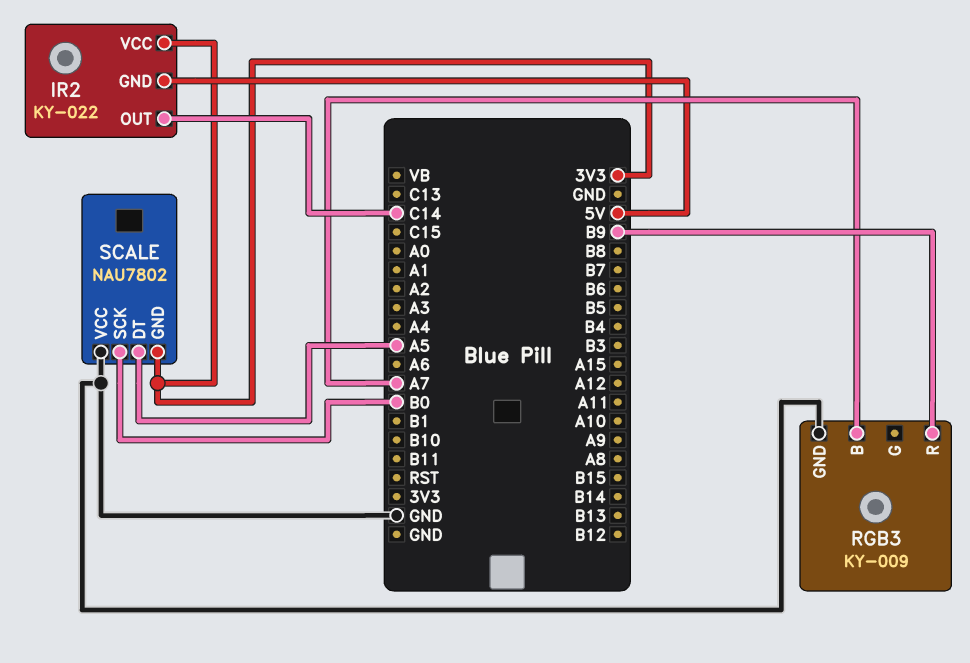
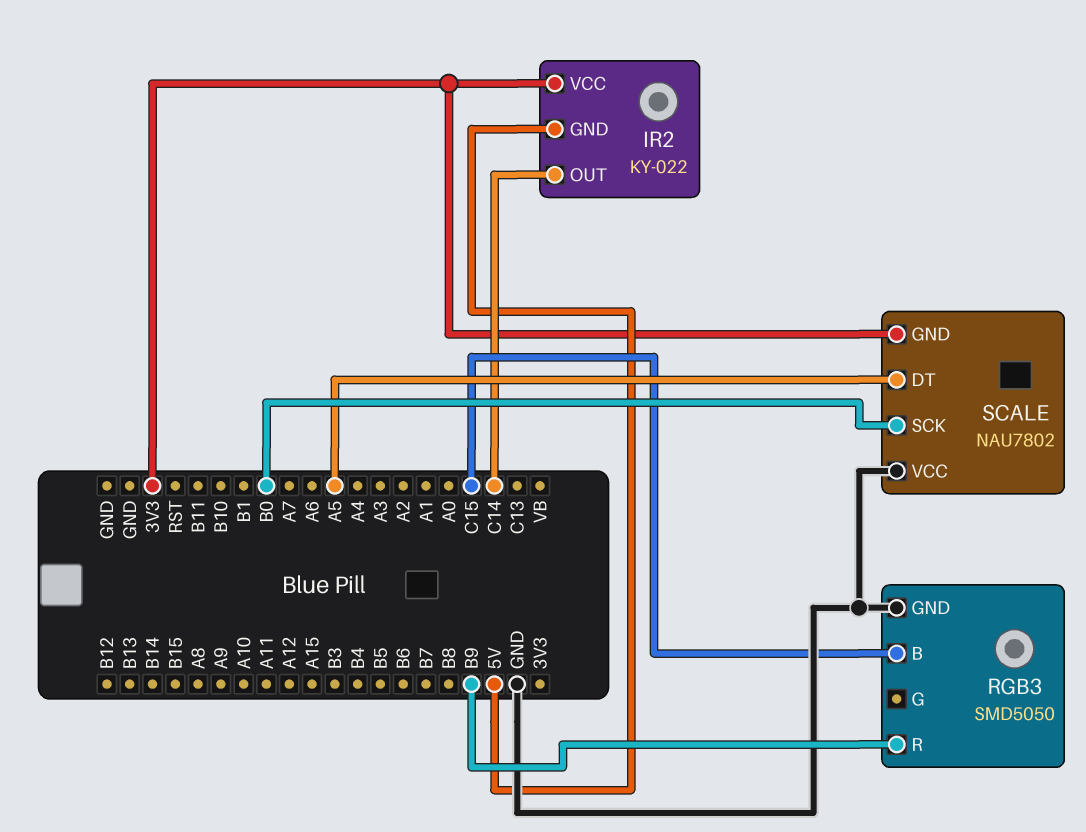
RGB3: KY-009 -> SMD5050
RGB3 pin B: A7 -> C15

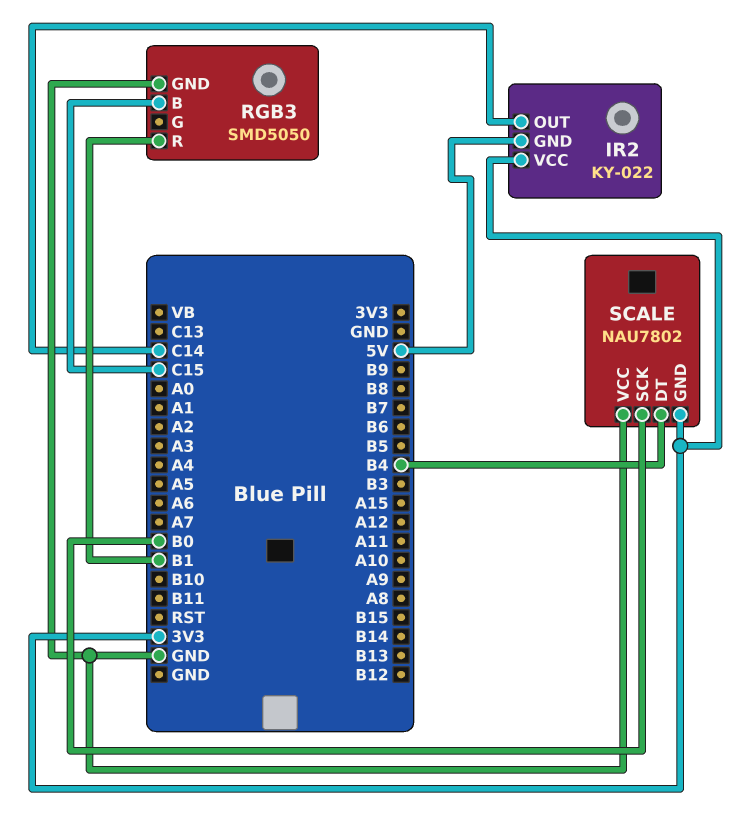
RGB3 pin R: B9 -> B1
SCALE pin DT: A5 -> B4

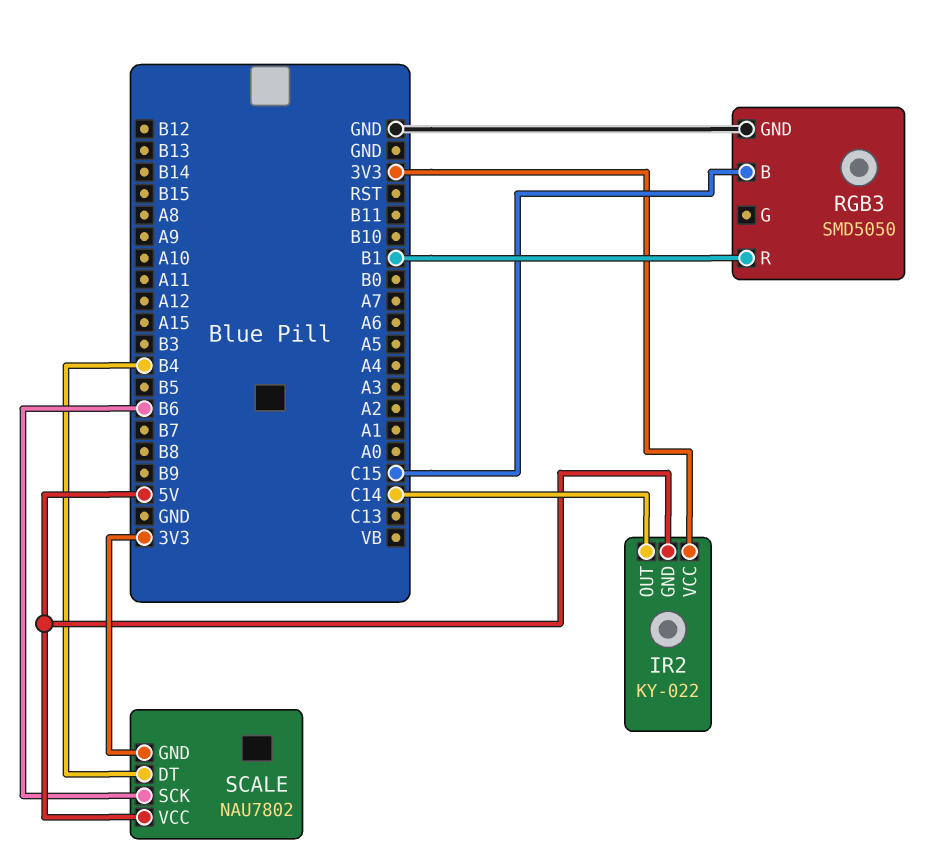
SCALE pin SCK: B0 -> B6
SCALE pin VCC: GND -> 5V

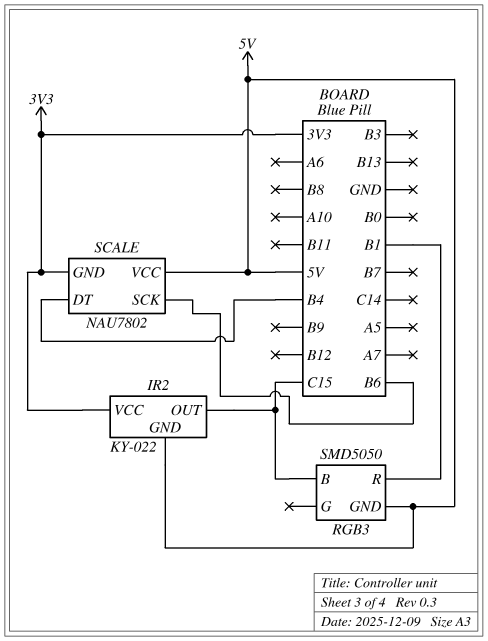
IR2 pin OUT: C14 -> C15
RGB3 pin GND: GND -> 5V

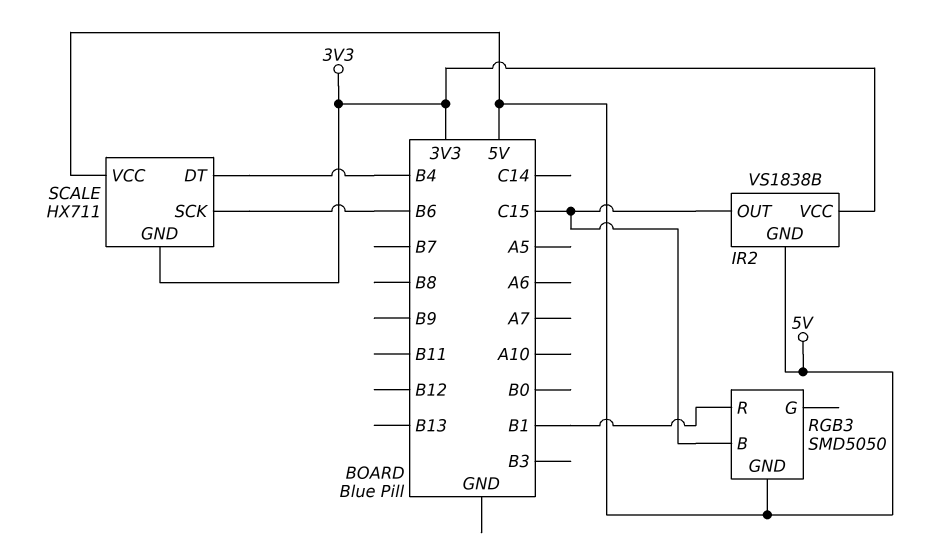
IR2: KY-022 -> VS1838B
SCALE: NAU7802 -> HX711

